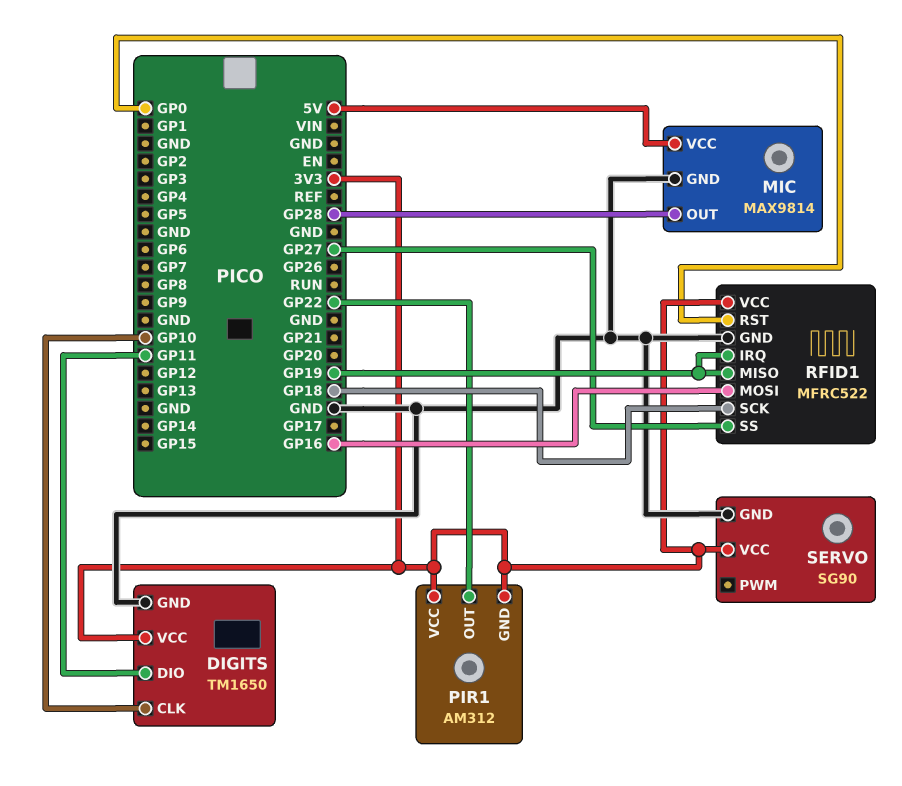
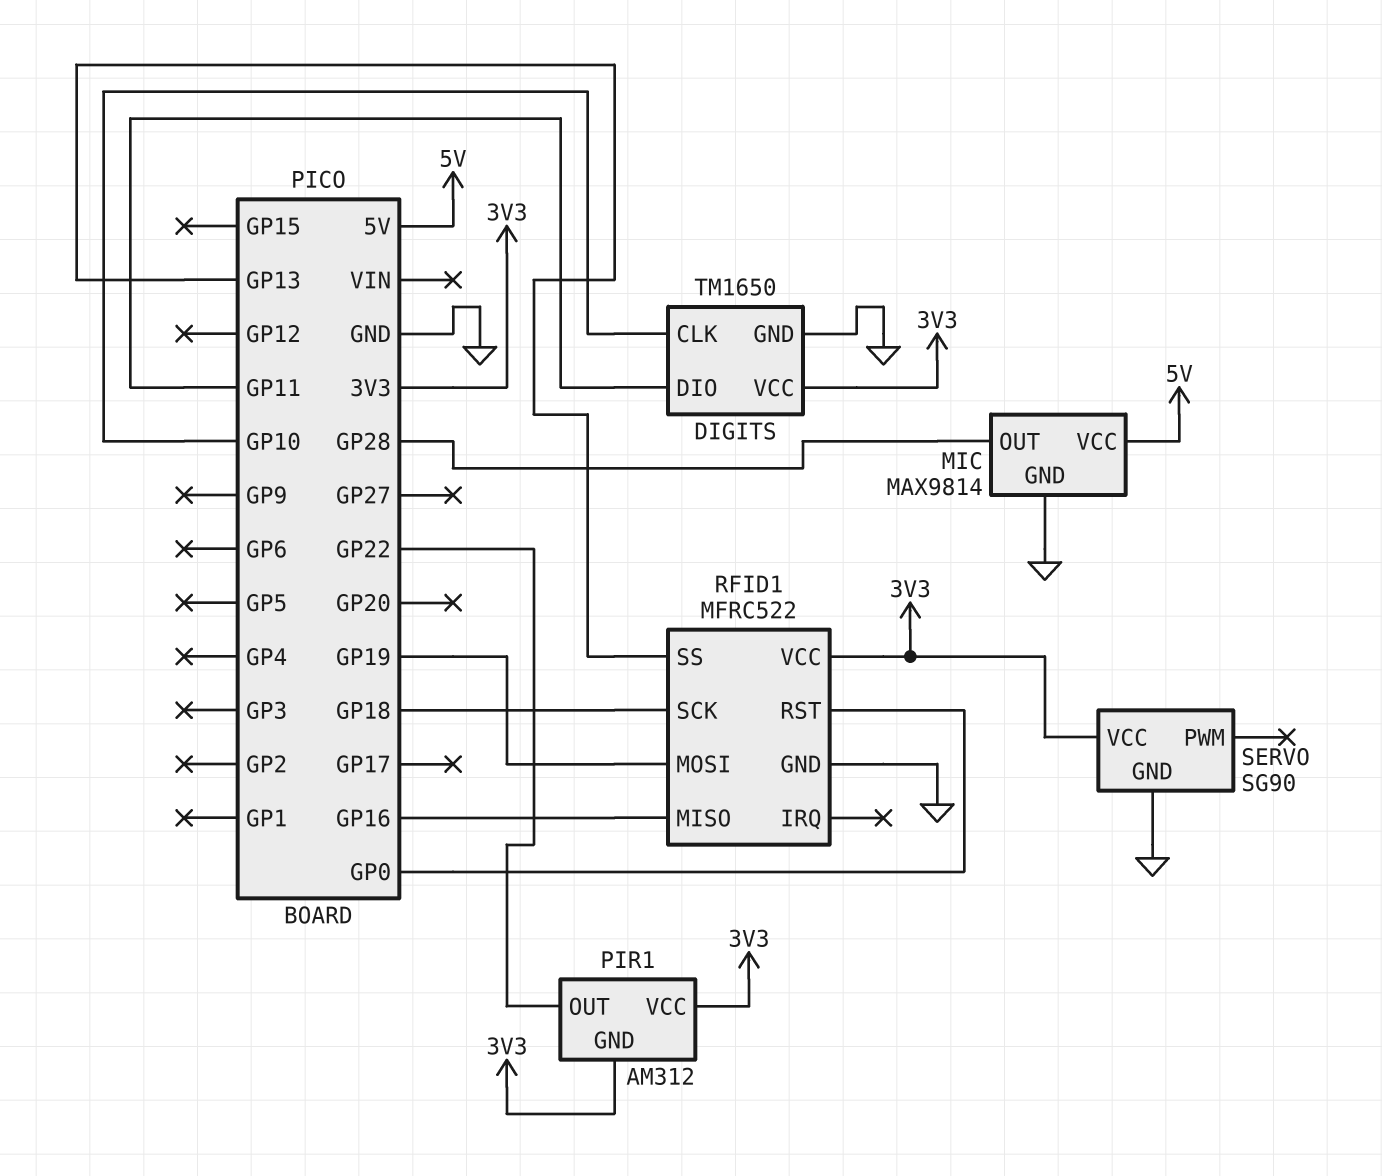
RFID1 pin IRQ: GP19 -> none
RFID1 pin MISO: GP19 -> GP16
RFID1 pin MOSI: GP16 -> GP19
RFID1 pin SS: GP27 -> GP13

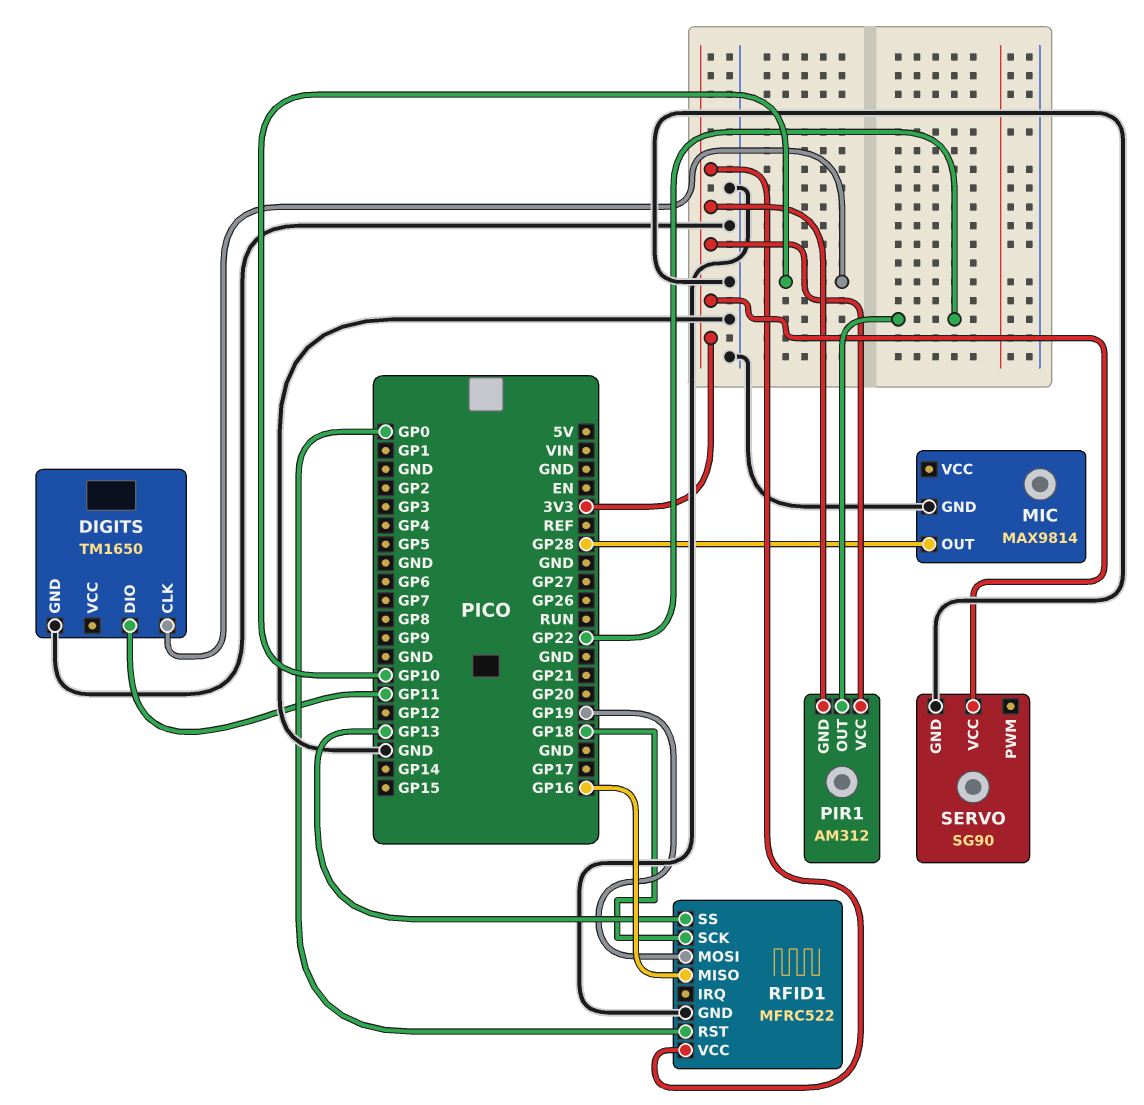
DIGITS pin VCC: 3V3 -> none
MIC pin VCC: 5V -> none

